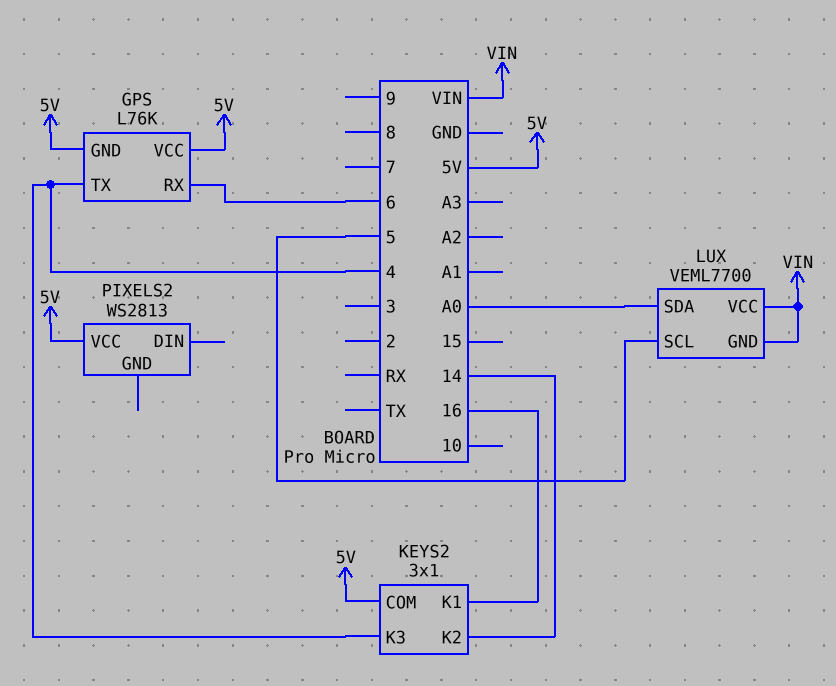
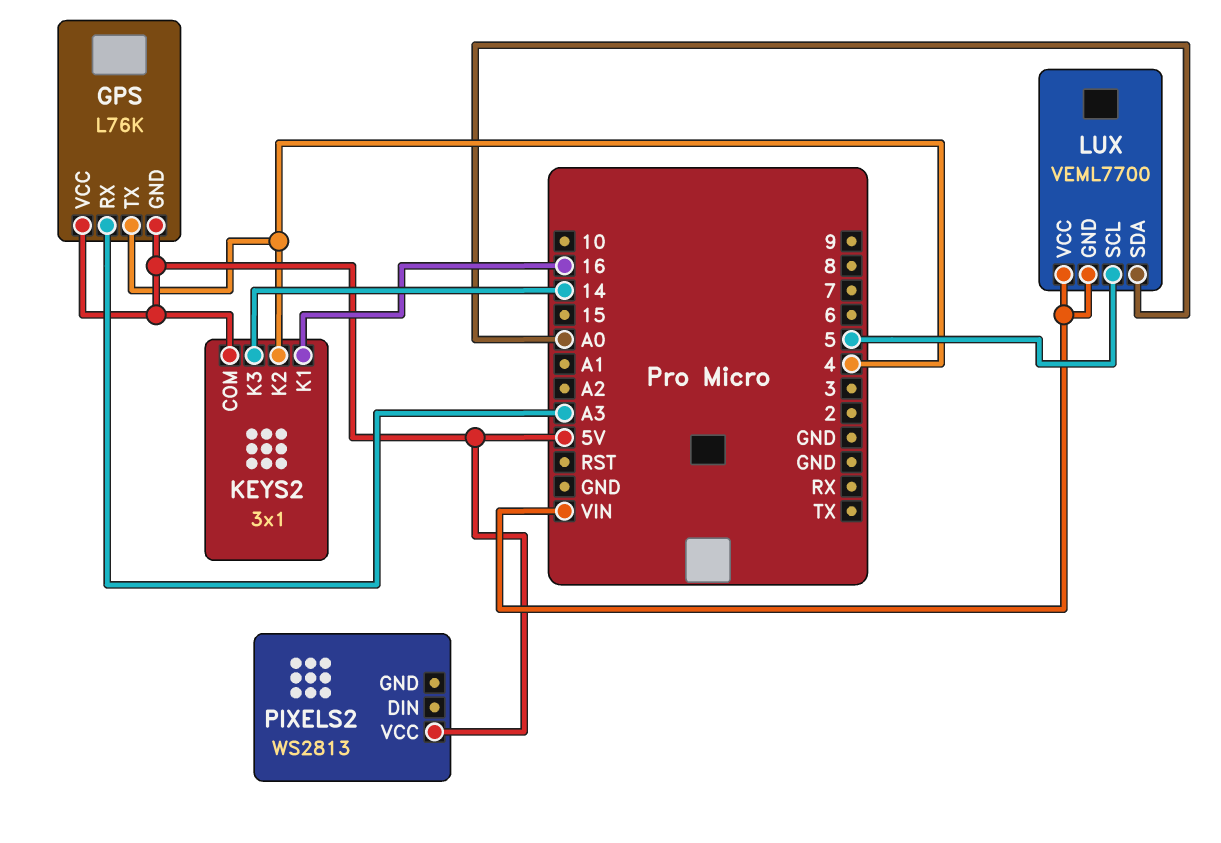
GPS pin RX: 6 -> A3
KEYS2 pin K2: 14 -> 4
KEYS2 pin K3: 4 -> 14

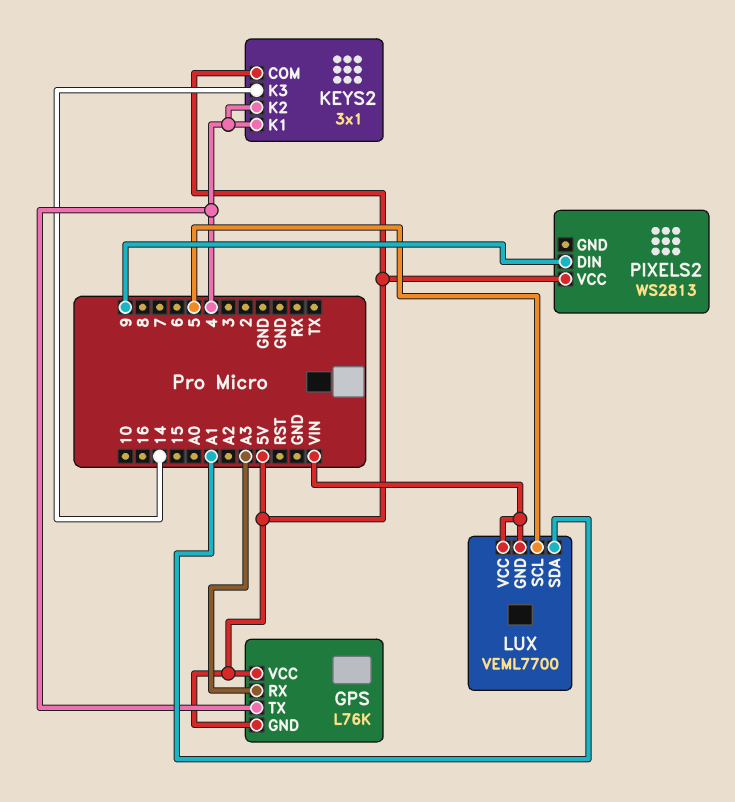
KEYS2 pin K1: 16 -> 4
LUX pin SDA: A0 -> A1
PIXELS2 pin DIN: none -> 9

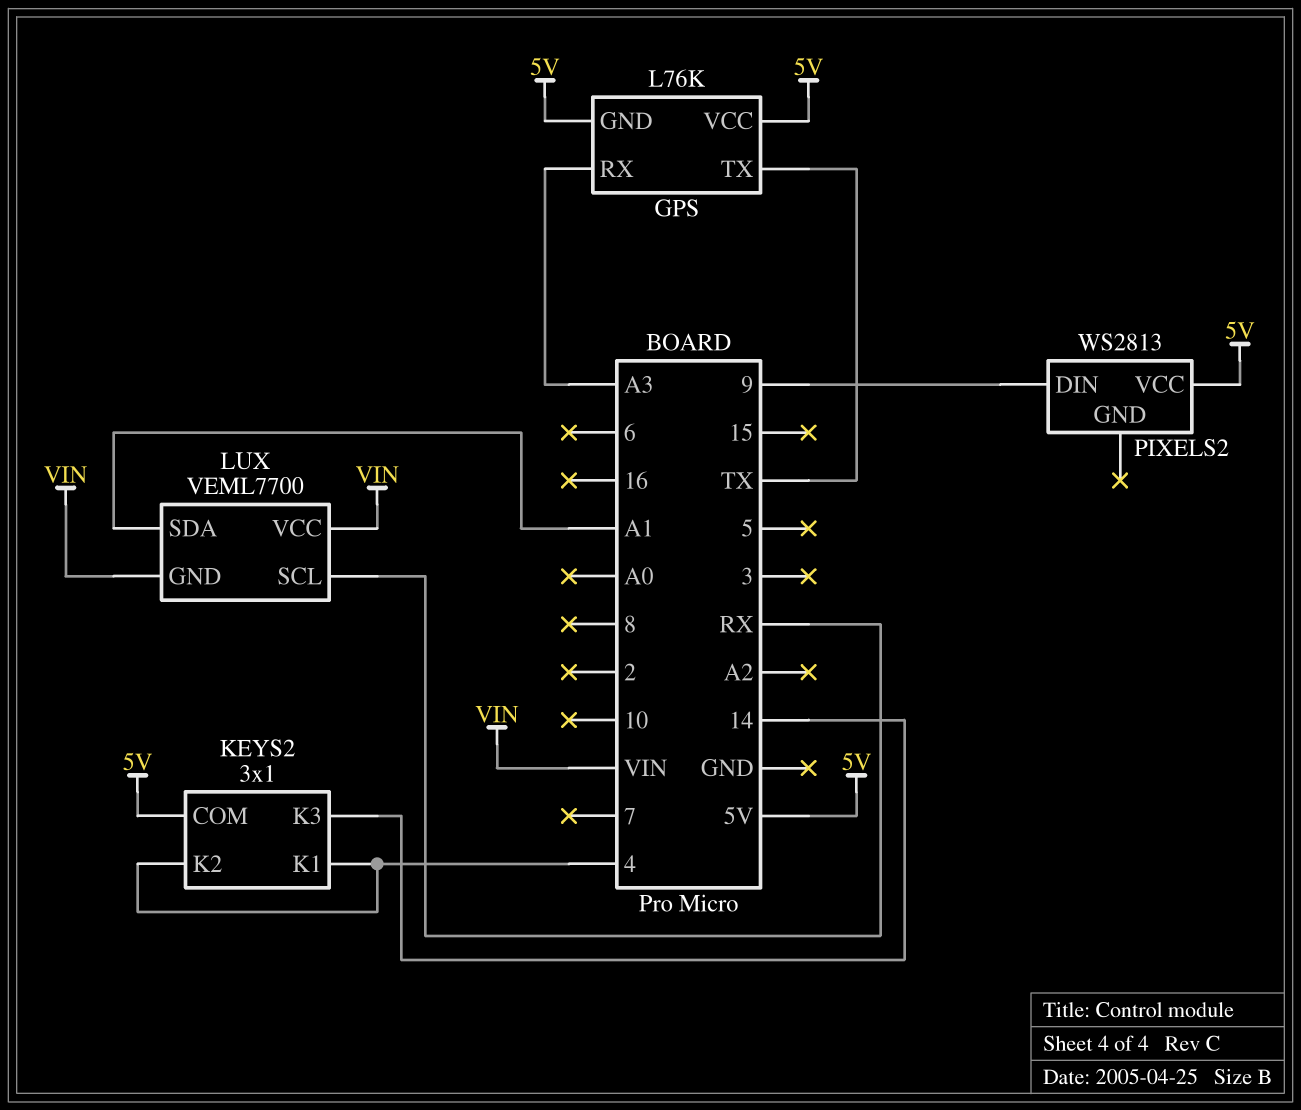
GPS pin TX: 4 -> TX
LUX pin SCL: 5 -> RX

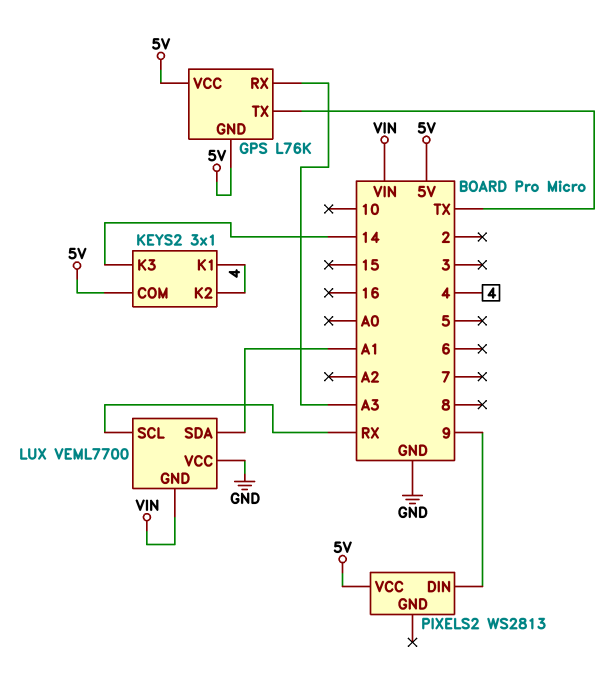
LUX pin VCC: VIN -> GND

